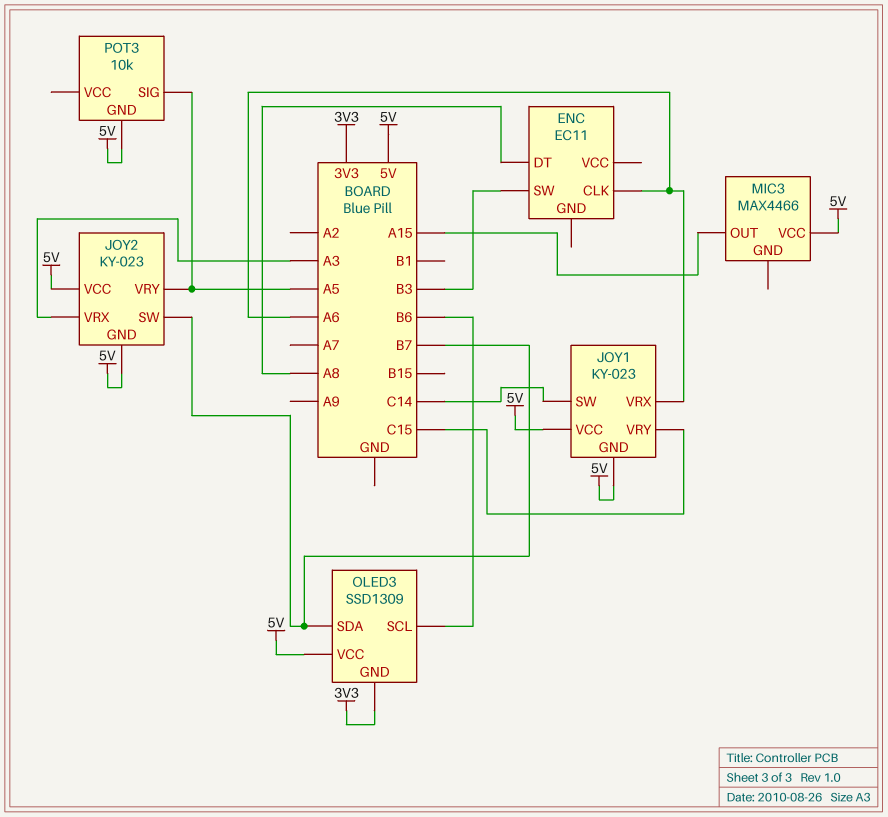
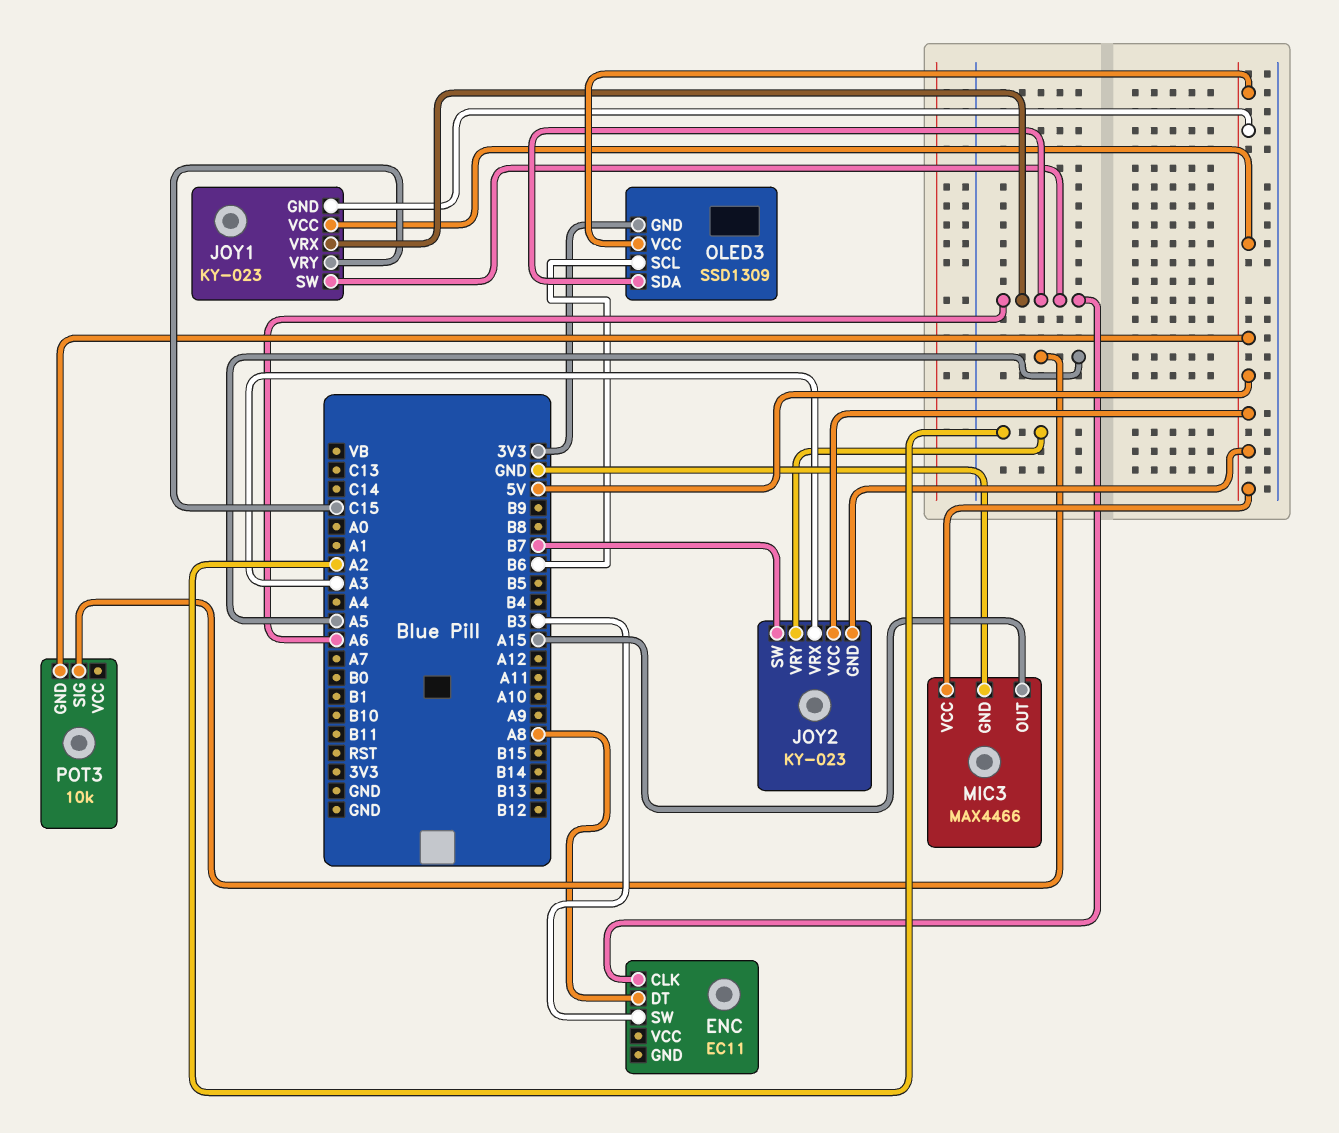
JOY1 pin SW: C14 -> A6
JOY2 pin VRY: A5 -> A2
MIC3 pin GND: none -> GND
OLED3 pin SDA: B7 -> A6

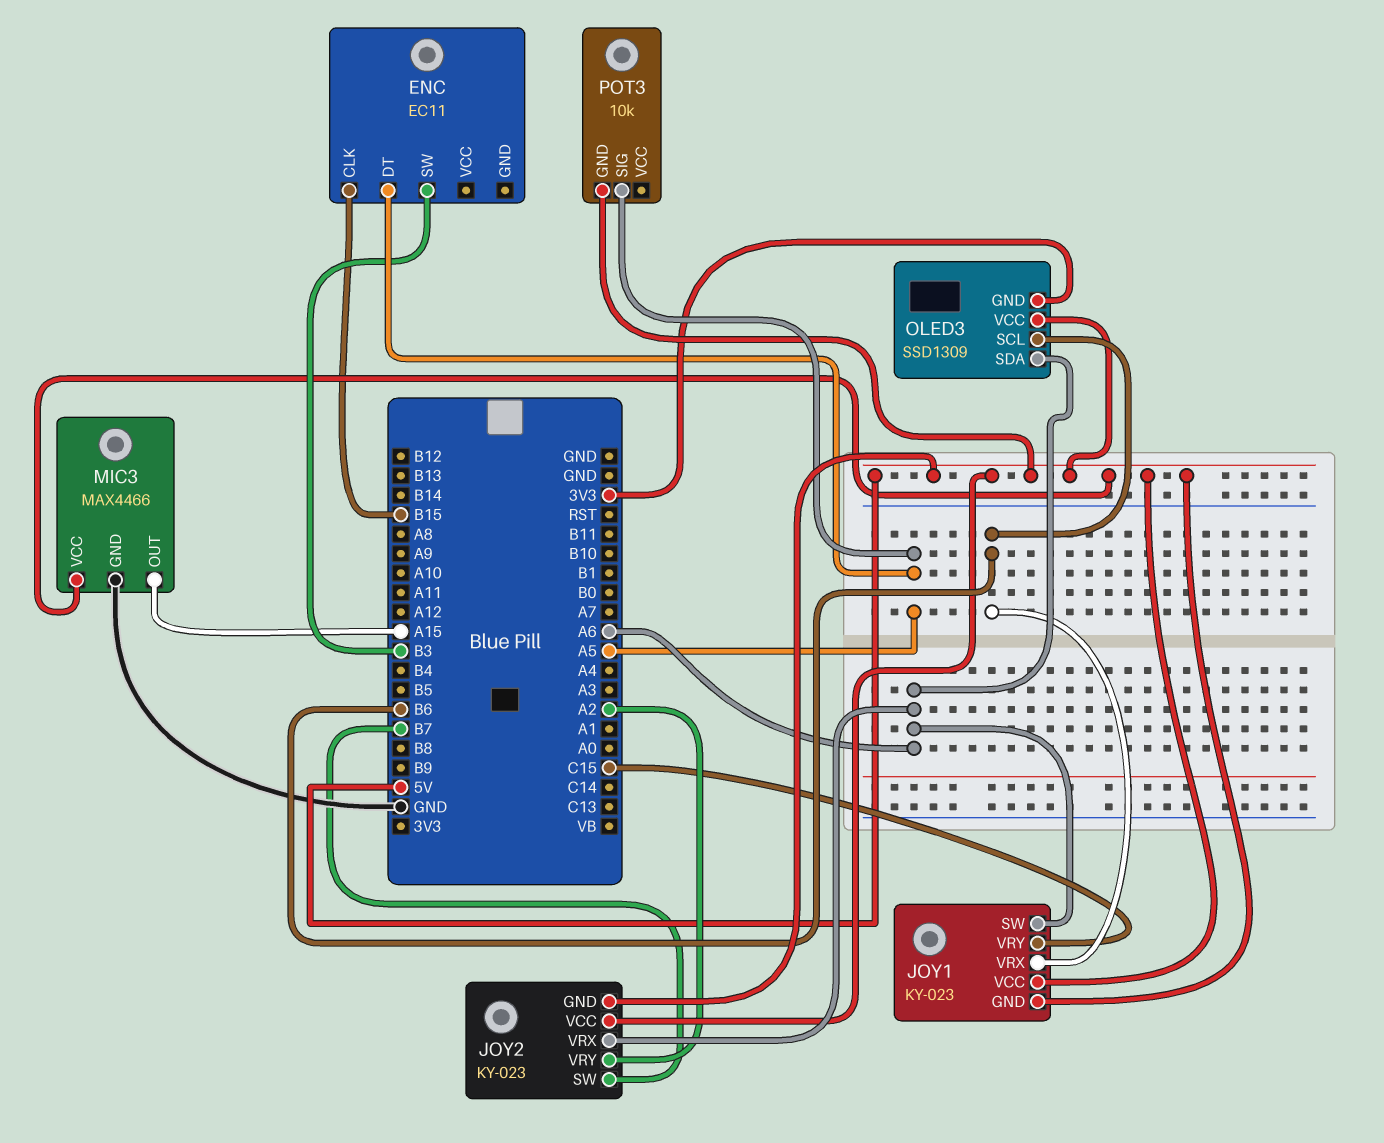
ENC pin CLK: A6 -> B15
ENC pin DT: A8 -> A5
JOY1 pin VRX: A6 -> B6
JOY2 pin VRX: A3 -> A6

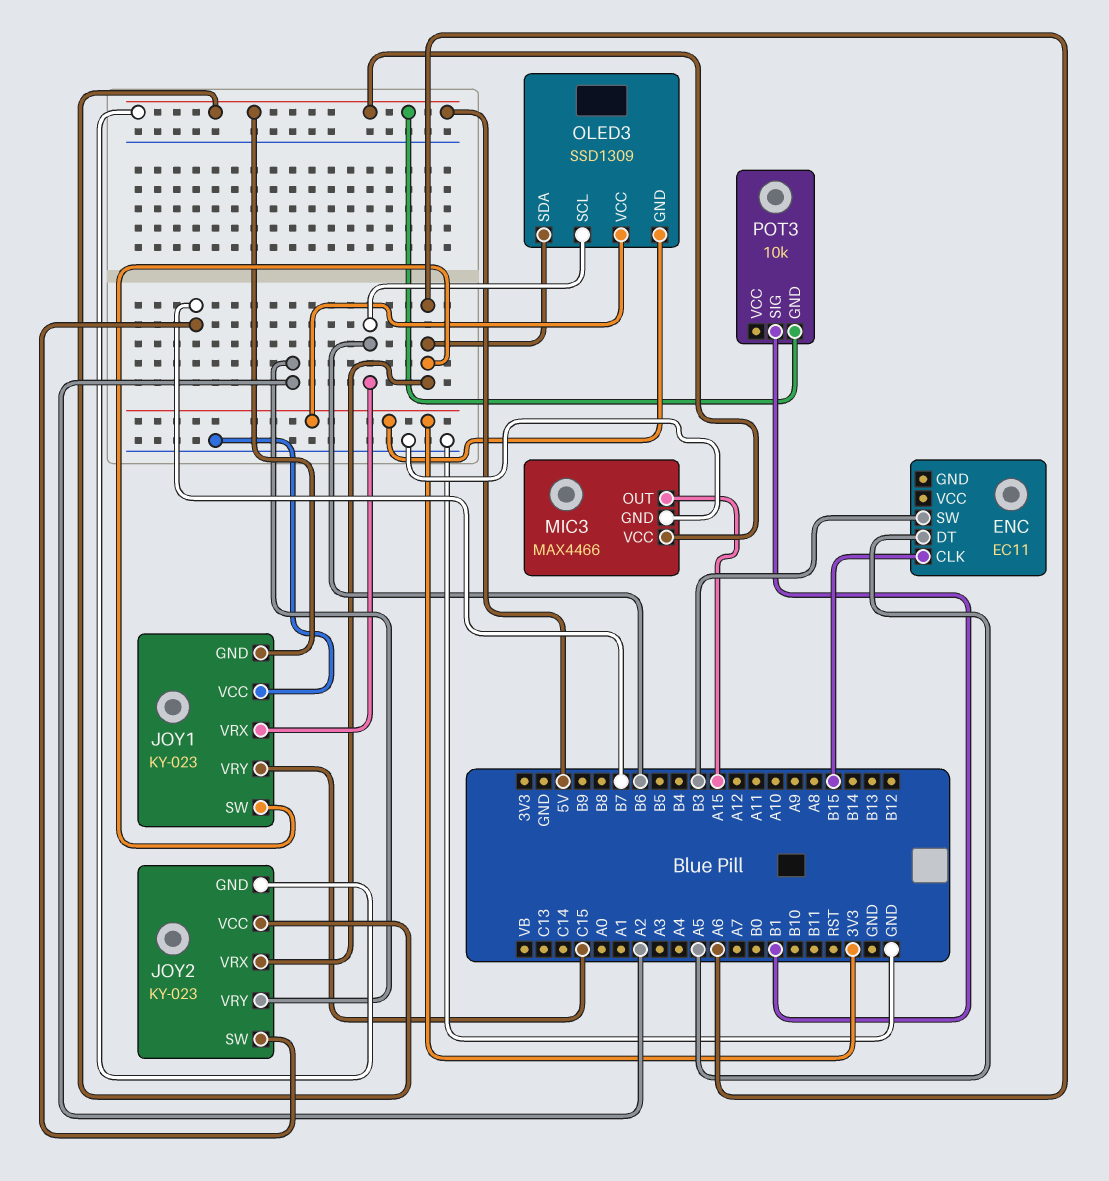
JOY1 pin VCC: 5V -> GND
OLED3 pin VCC: 5V -> 3V3
POT3 pin SIG: A5 -> B1

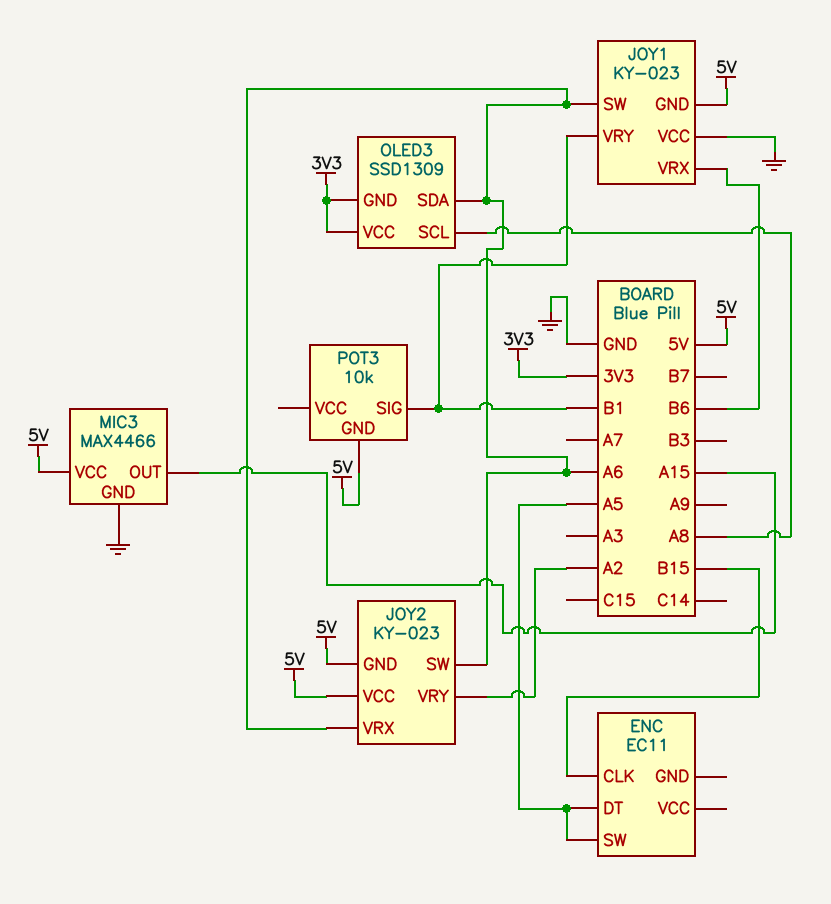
ENC pin SW: B3 -> A5
JOY1 pin VRY: C15 -> B1
JOY2 pin SW: B7 -> A6
OLED3 pin SCL: B6 -> A8

